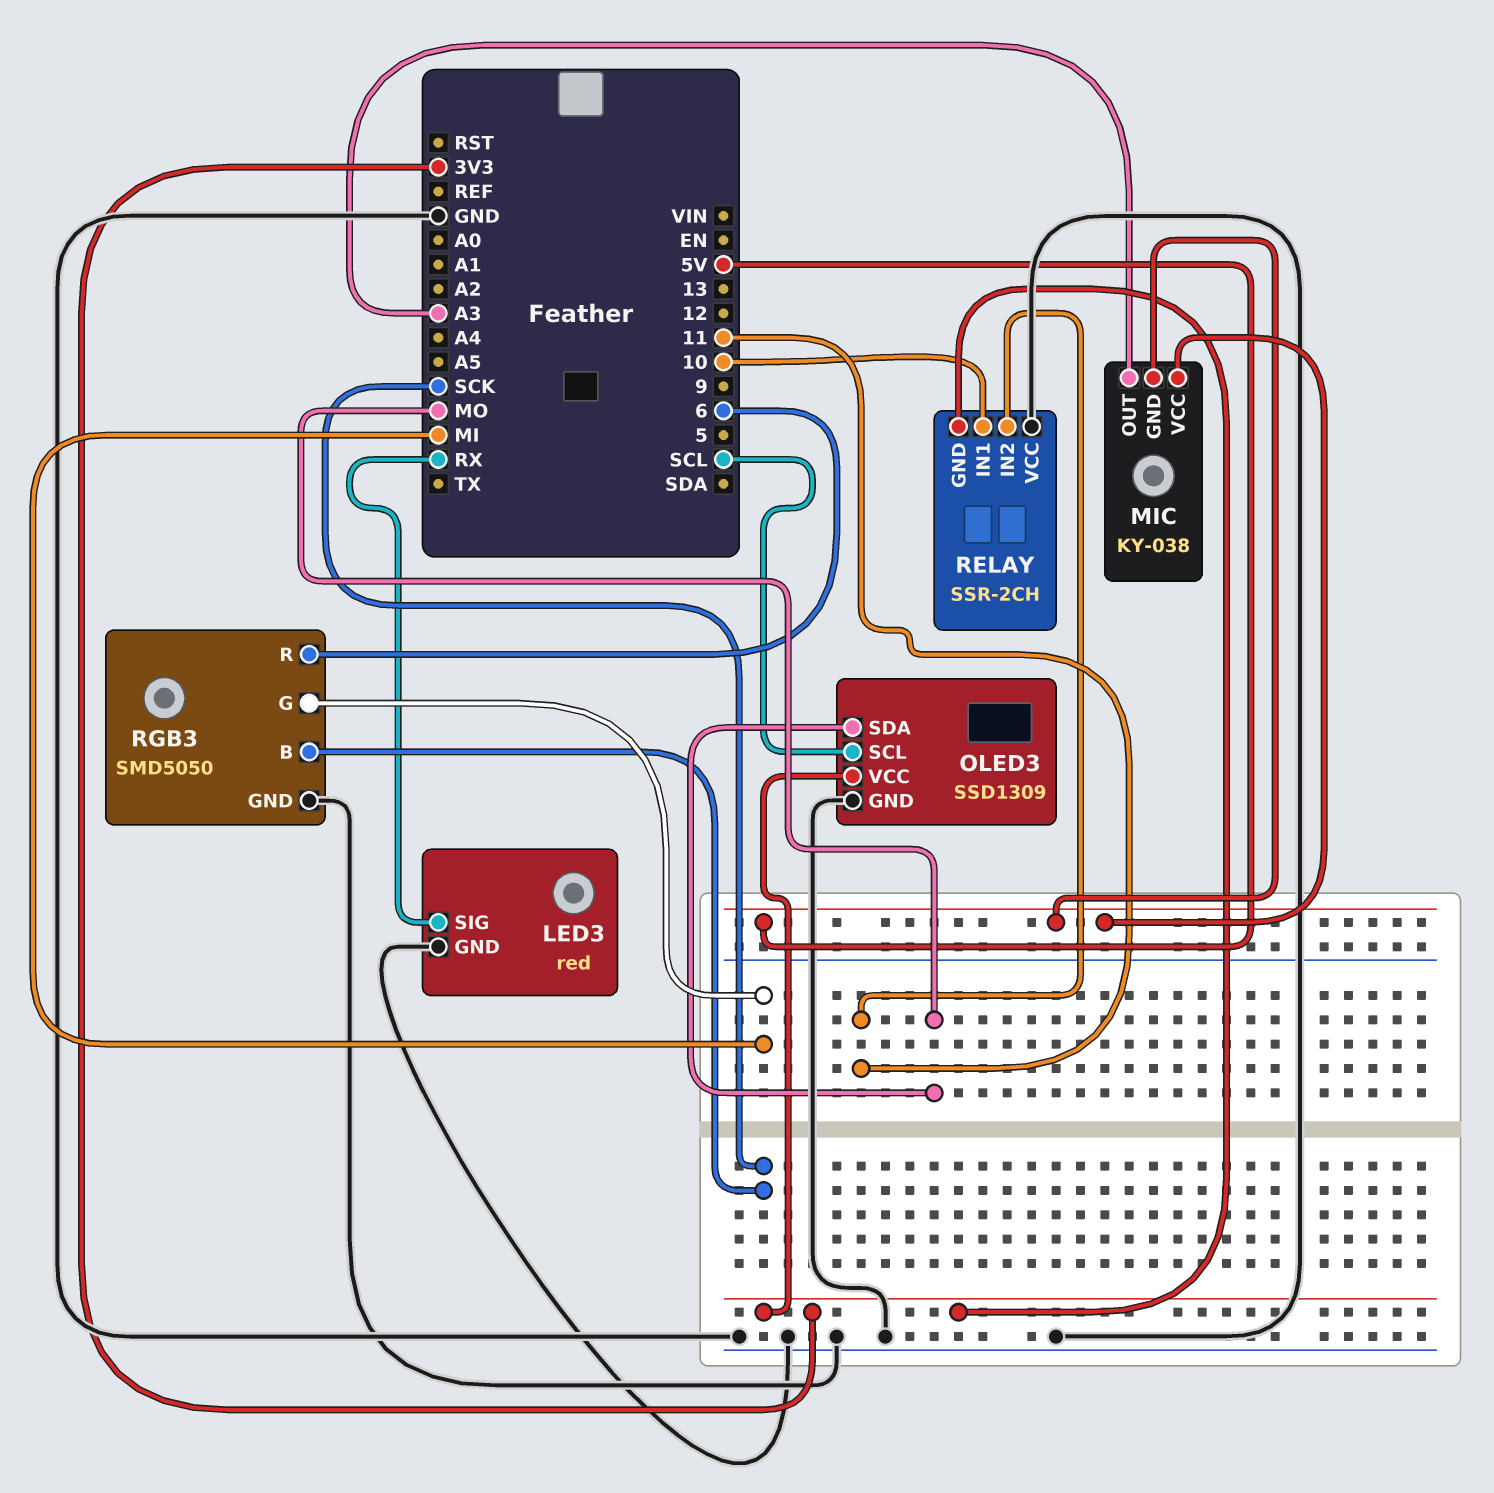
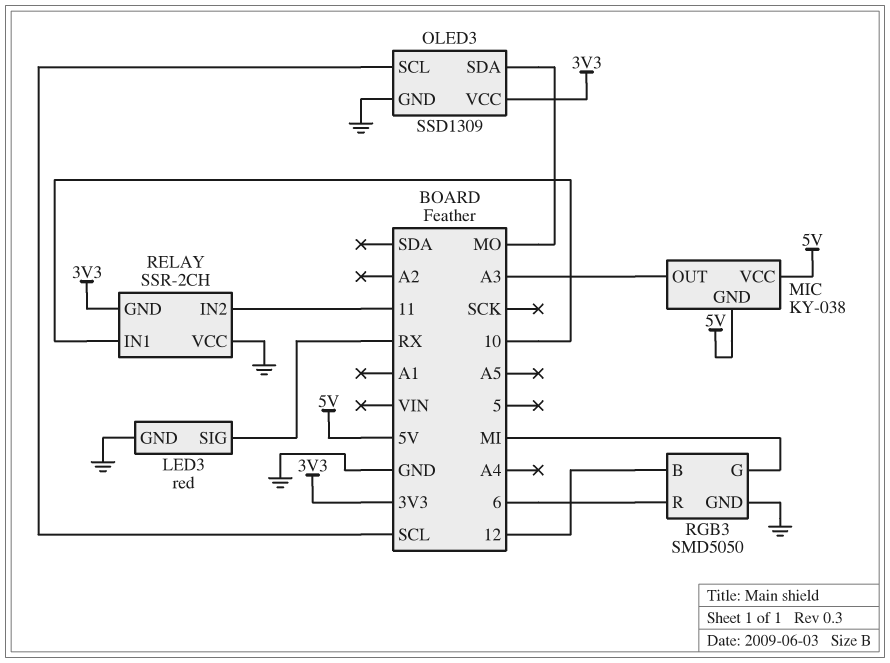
RGB3 pin B: SCK -> 12

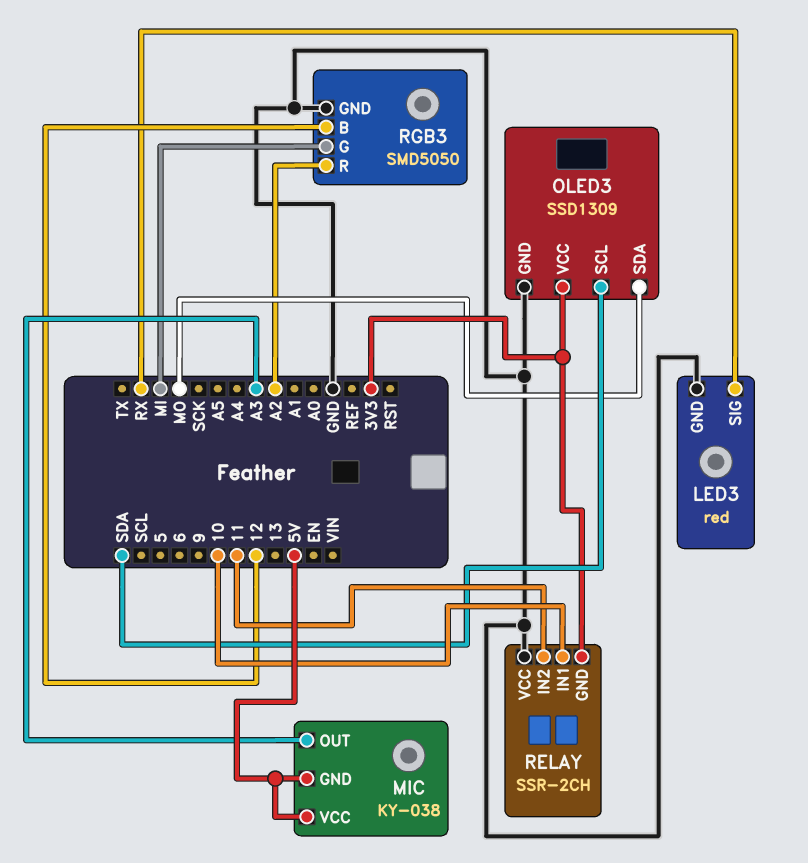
OLED3 pin SCL: SCL -> SDA
RGB3 pin R: 6 -> A2

